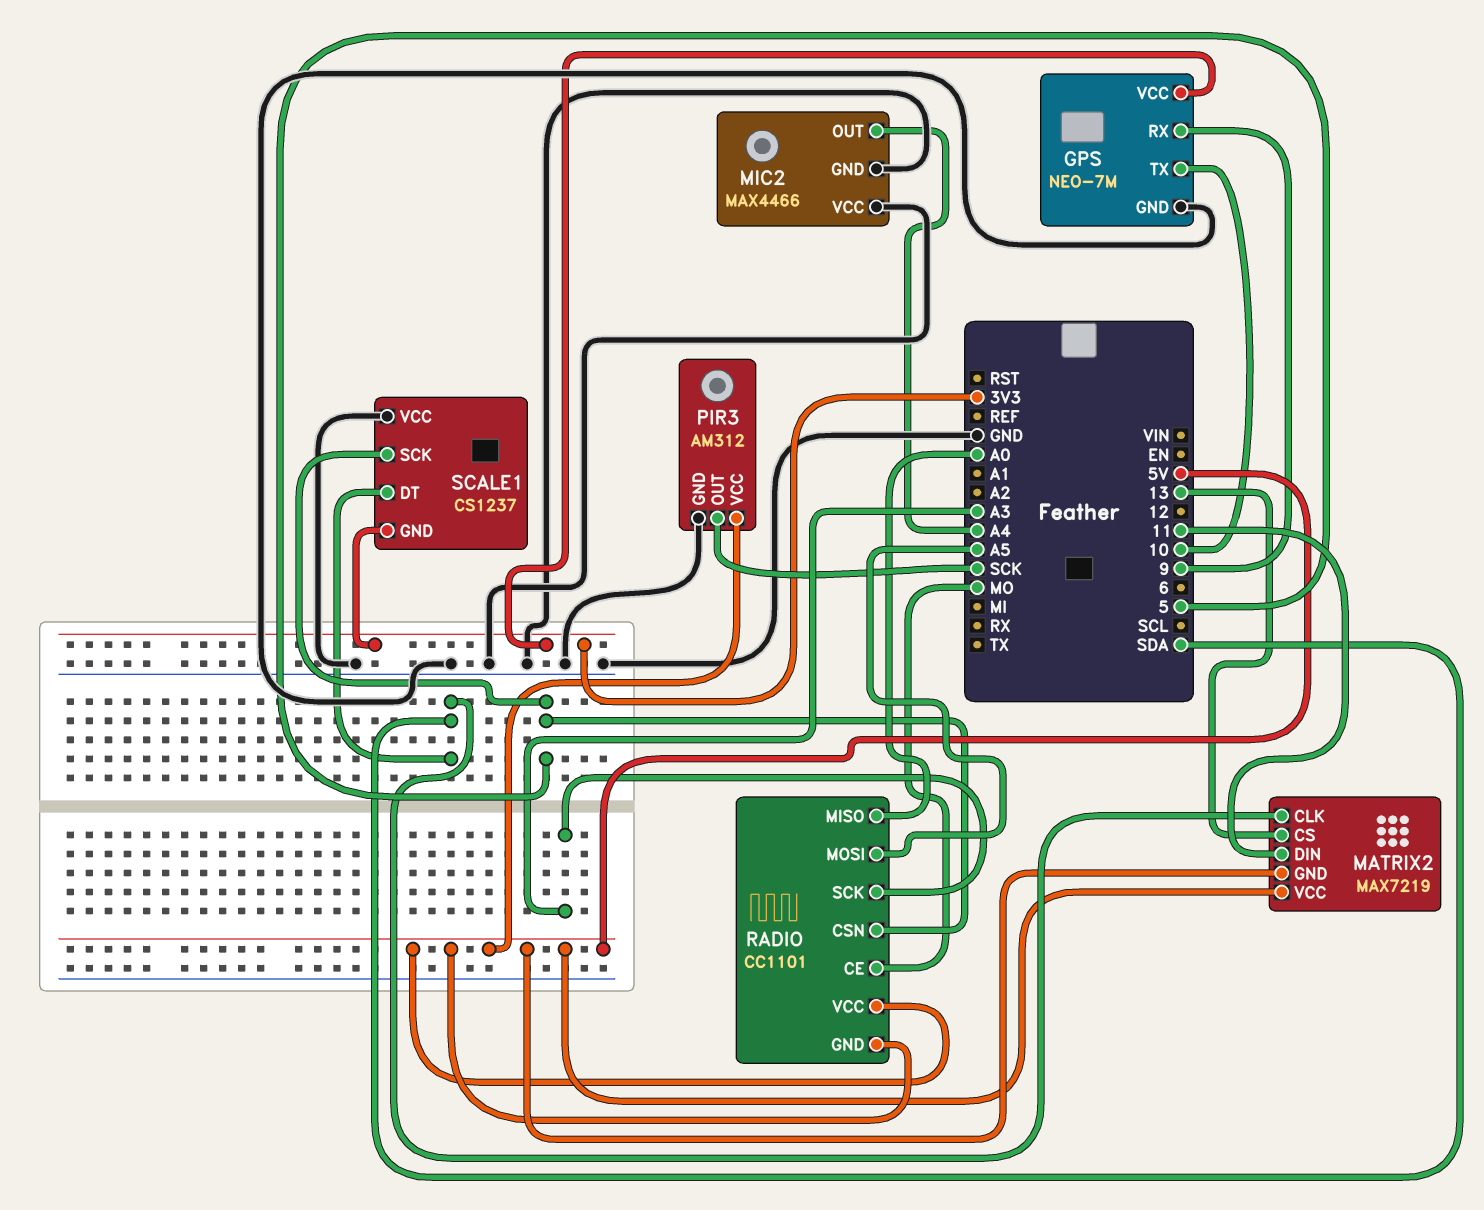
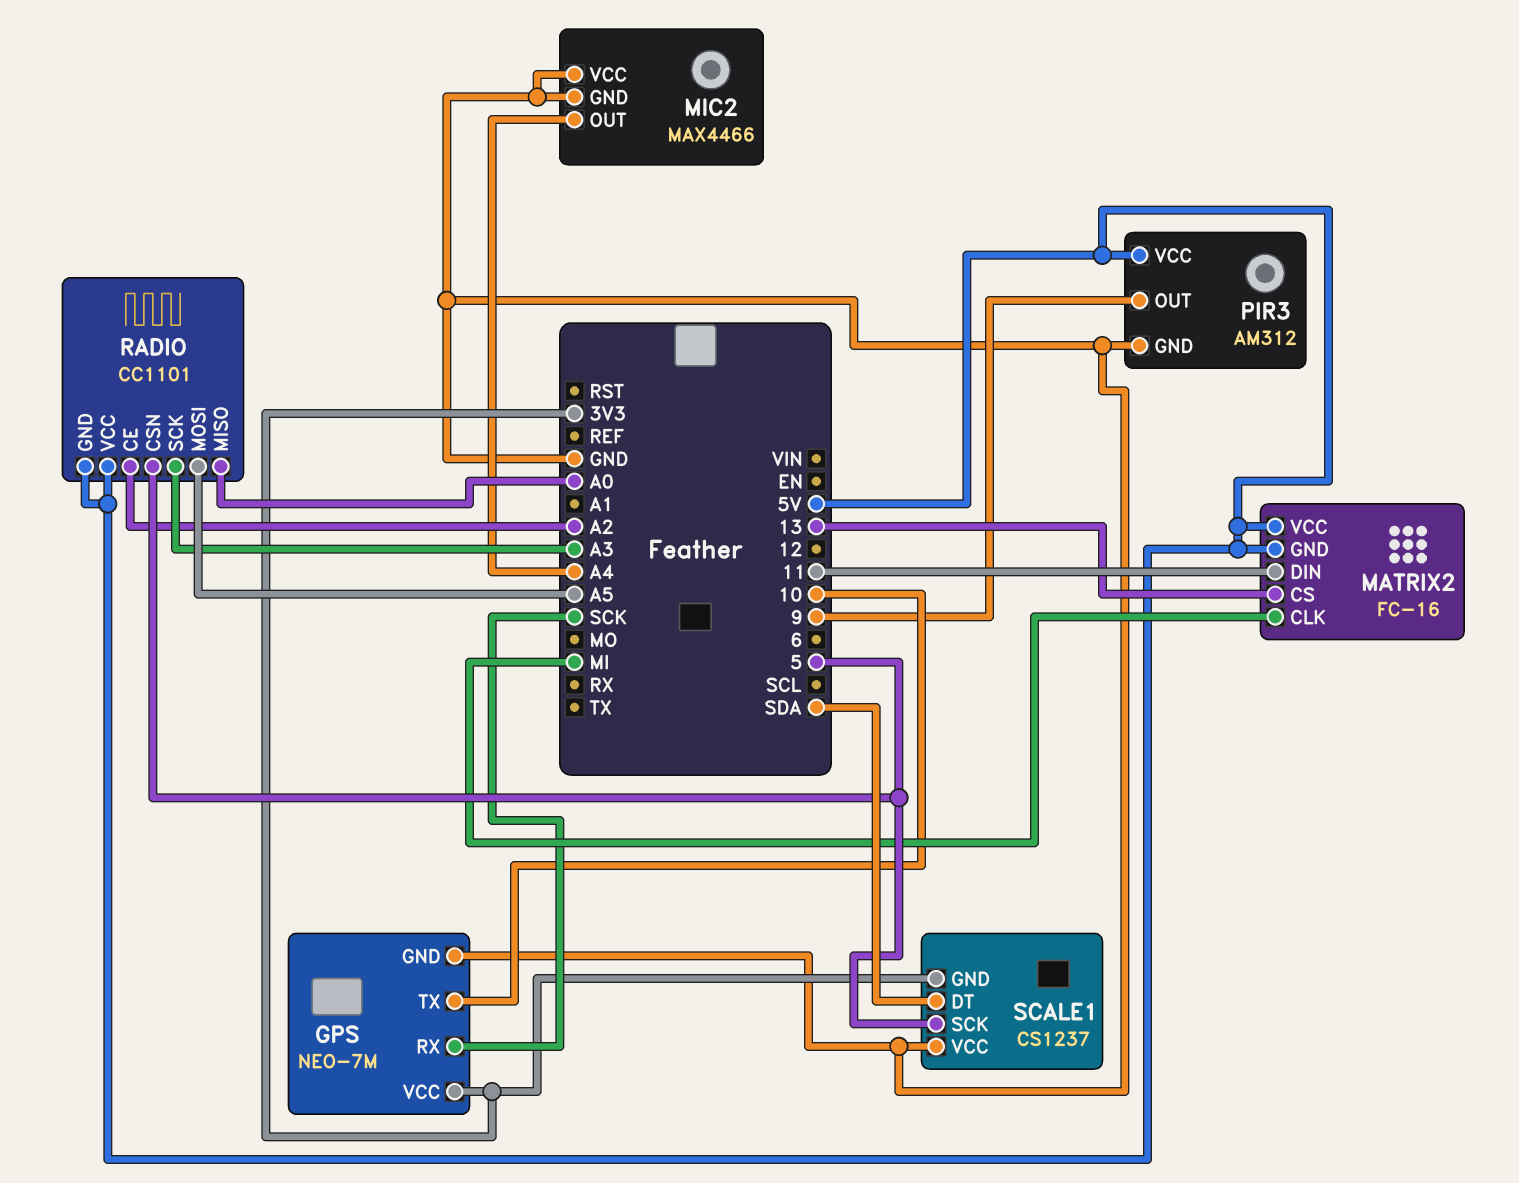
GPS pin RX: 9 -> SCK
MATRIX2: MAX7219 -> FC-16
MATRIX2 pin CLK: SDA -> MI
PIR3 pin OUT: SCK -> 9
RADIO pin CE: MO -> A2

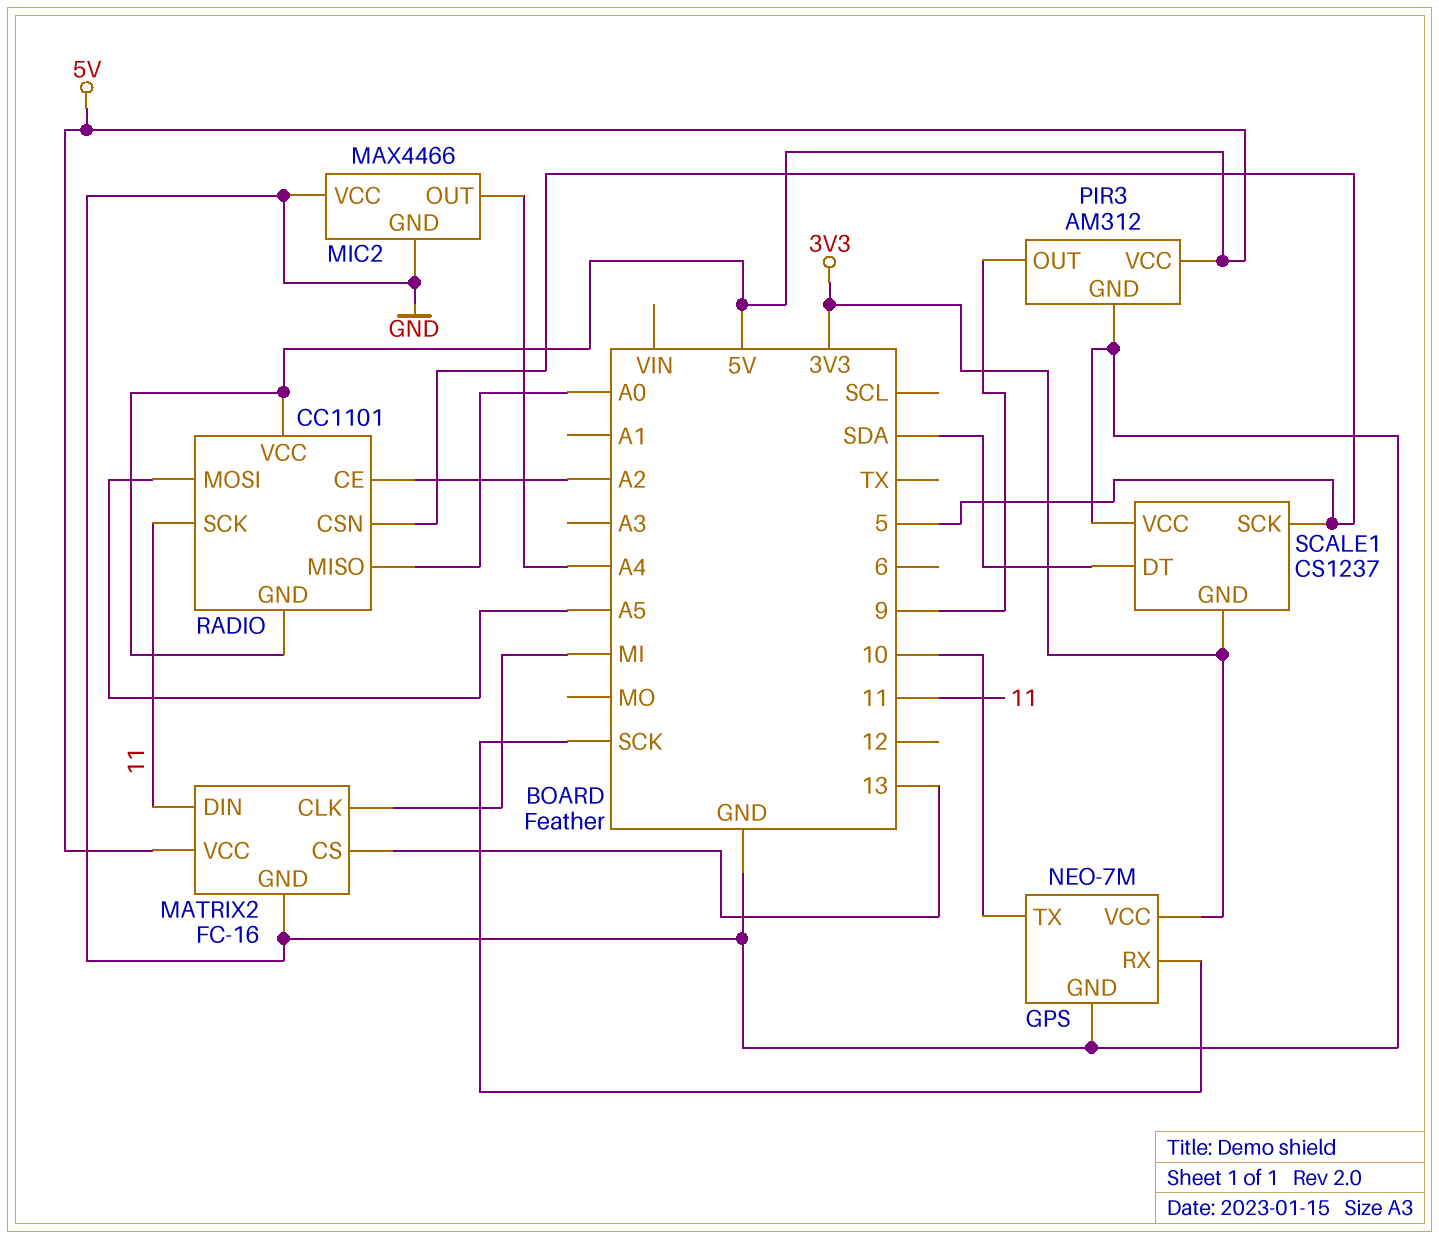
MATRIX2 pin GND: 5V -> GND
RADIO pin SCK: A3 -> 11

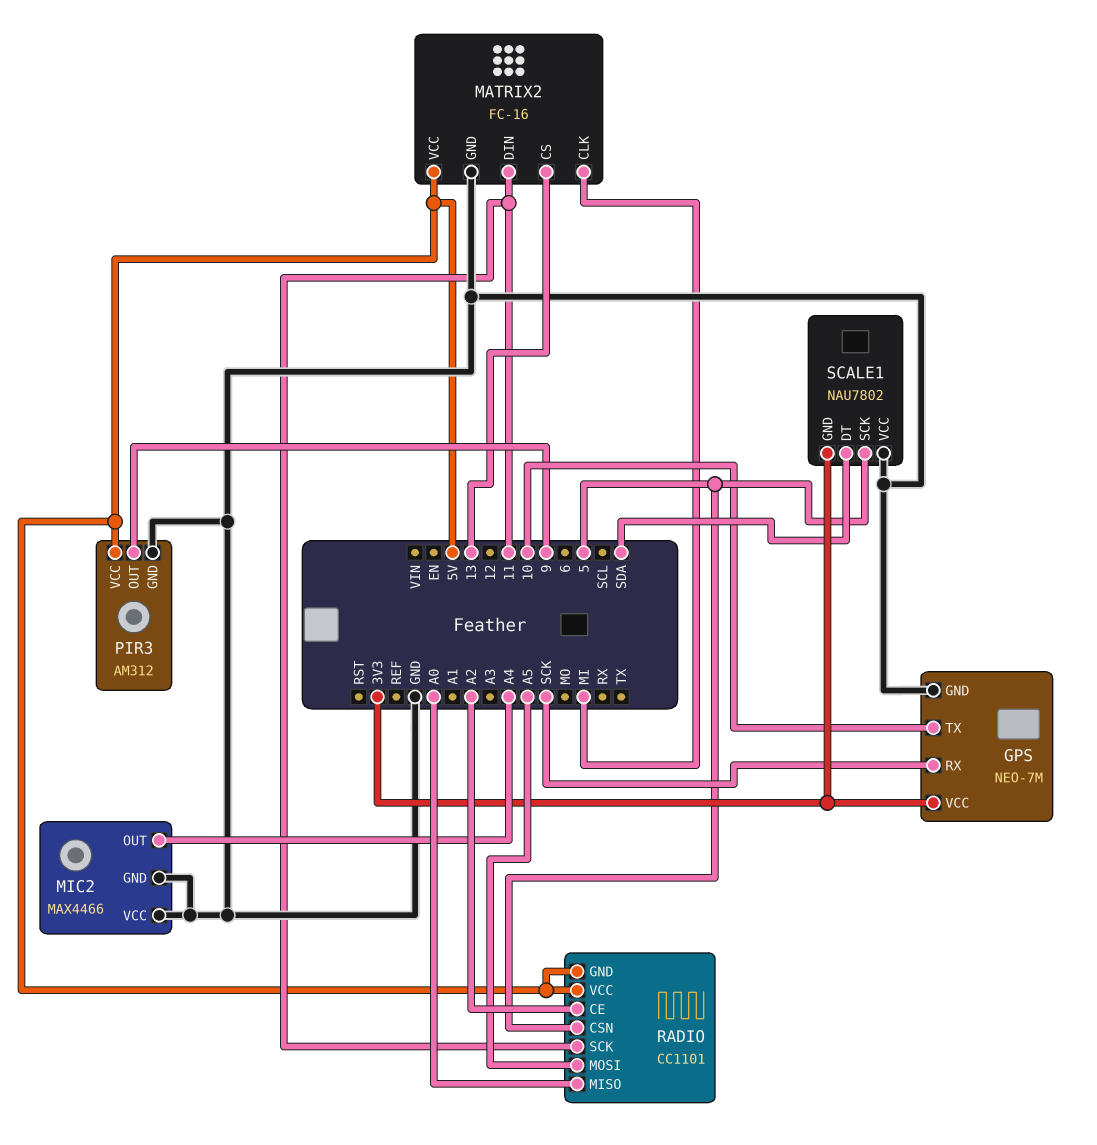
SCALE1: CS1237 -> NAU7802

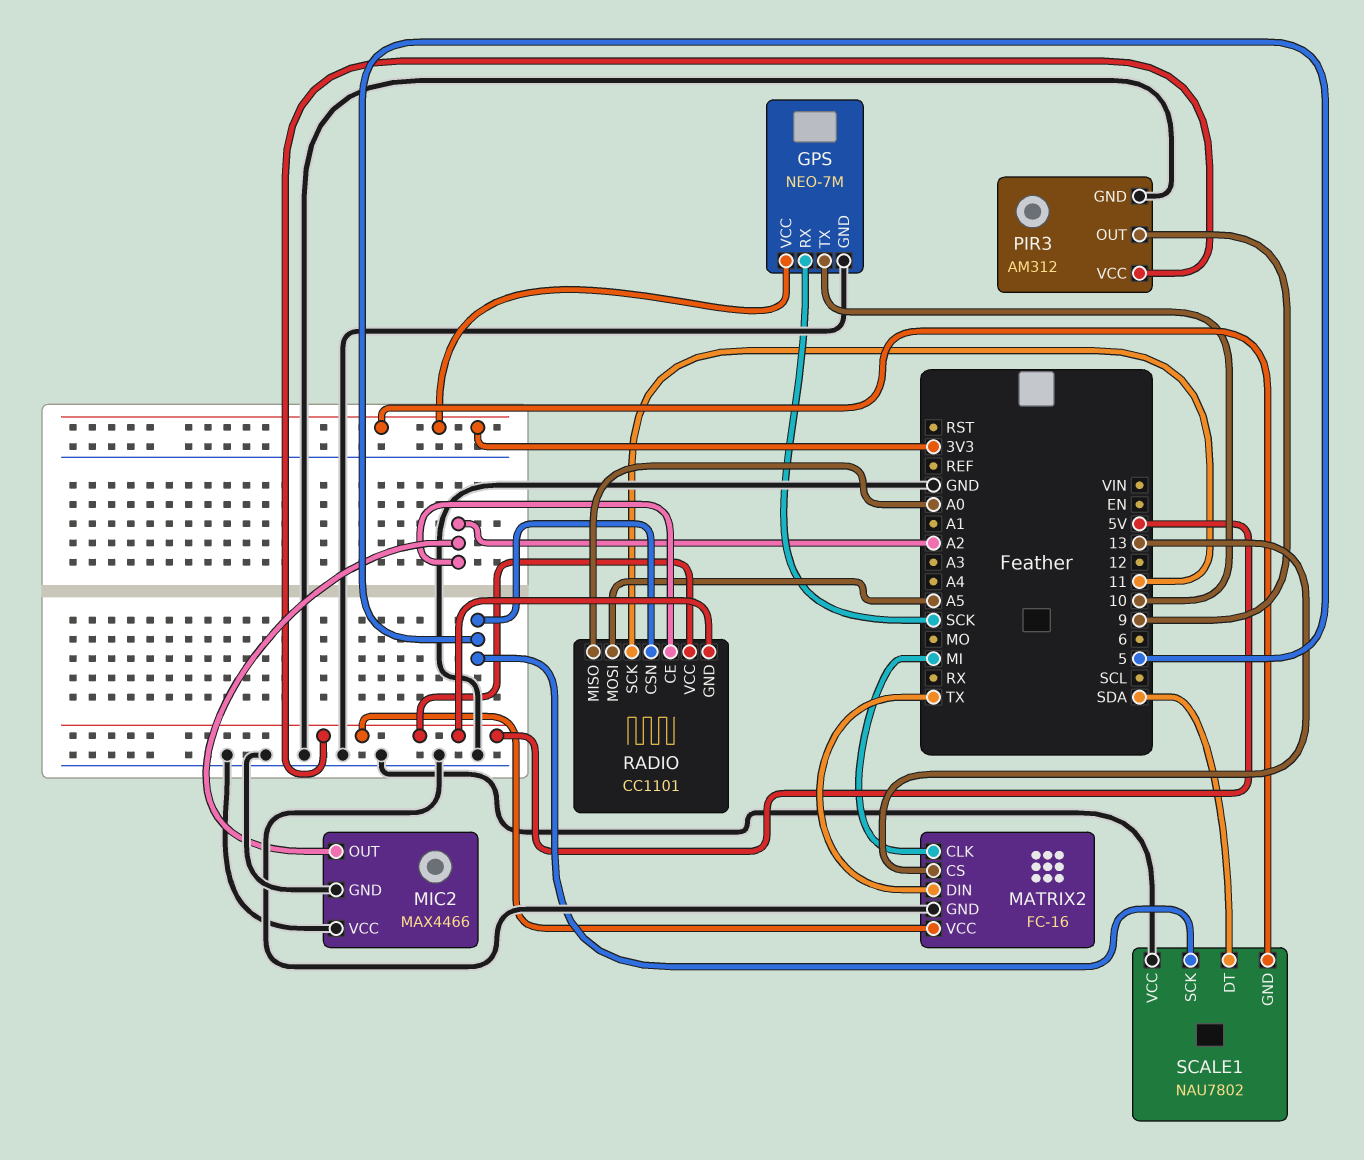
MATRIX2 pin DIN: 11 -> TX
MIC2 pin OUT: A4 -> A2

